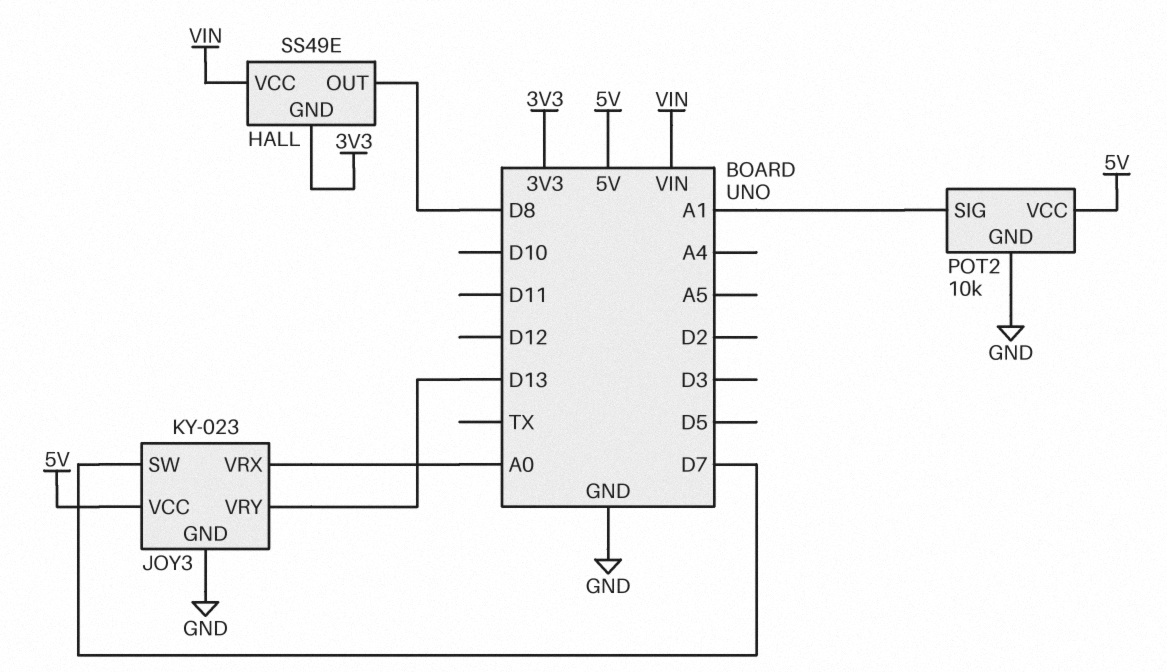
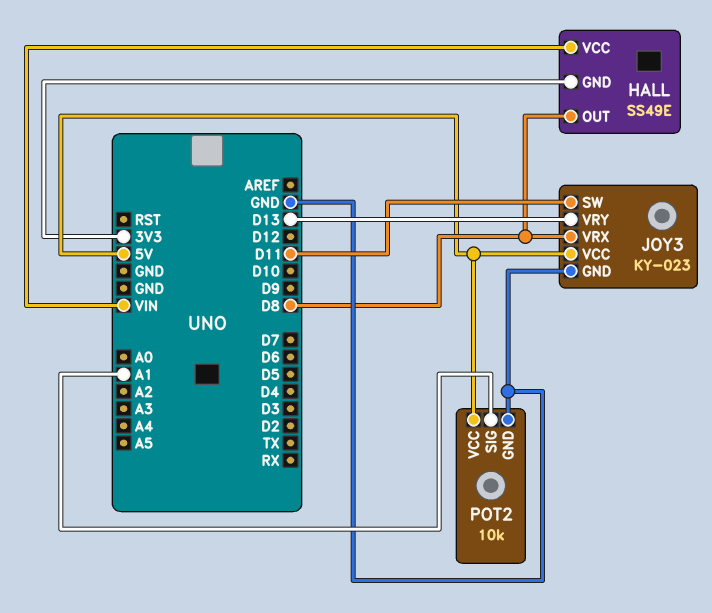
JOY3 pin SW: D7 -> D11
JOY3 pin VRX: A0 -> D8

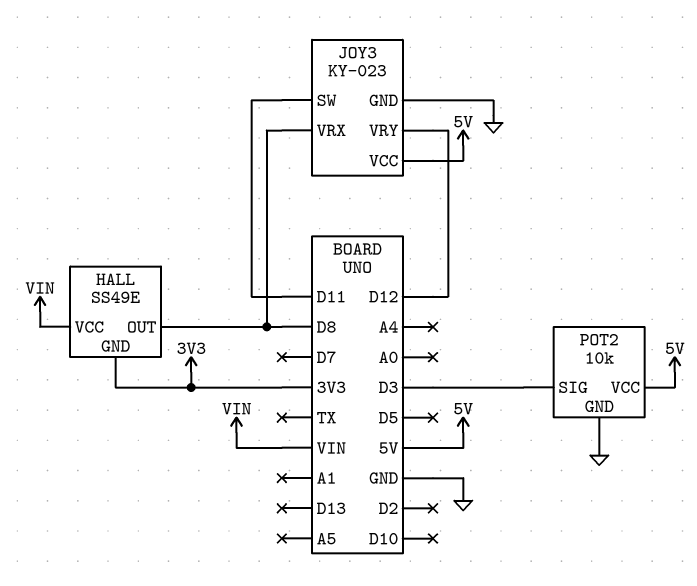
JOY3 pin VRY: D13 -> D12
POT2 pin SIG: A1 -> D3

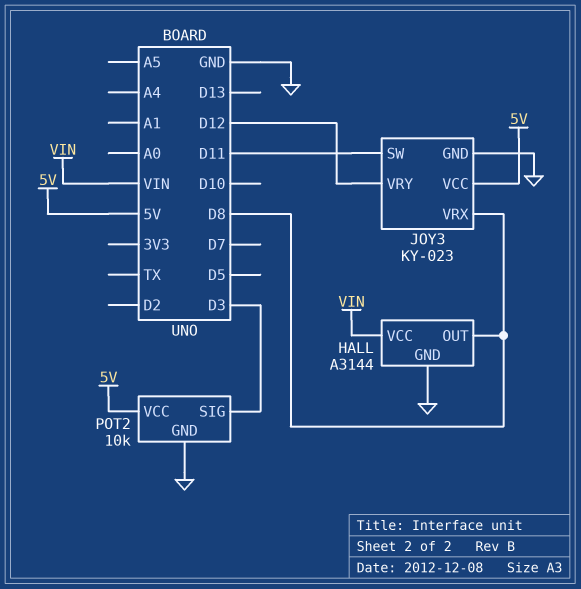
HALL: SS49E -> A3144
HALL pin GND: 3V3 -> GND

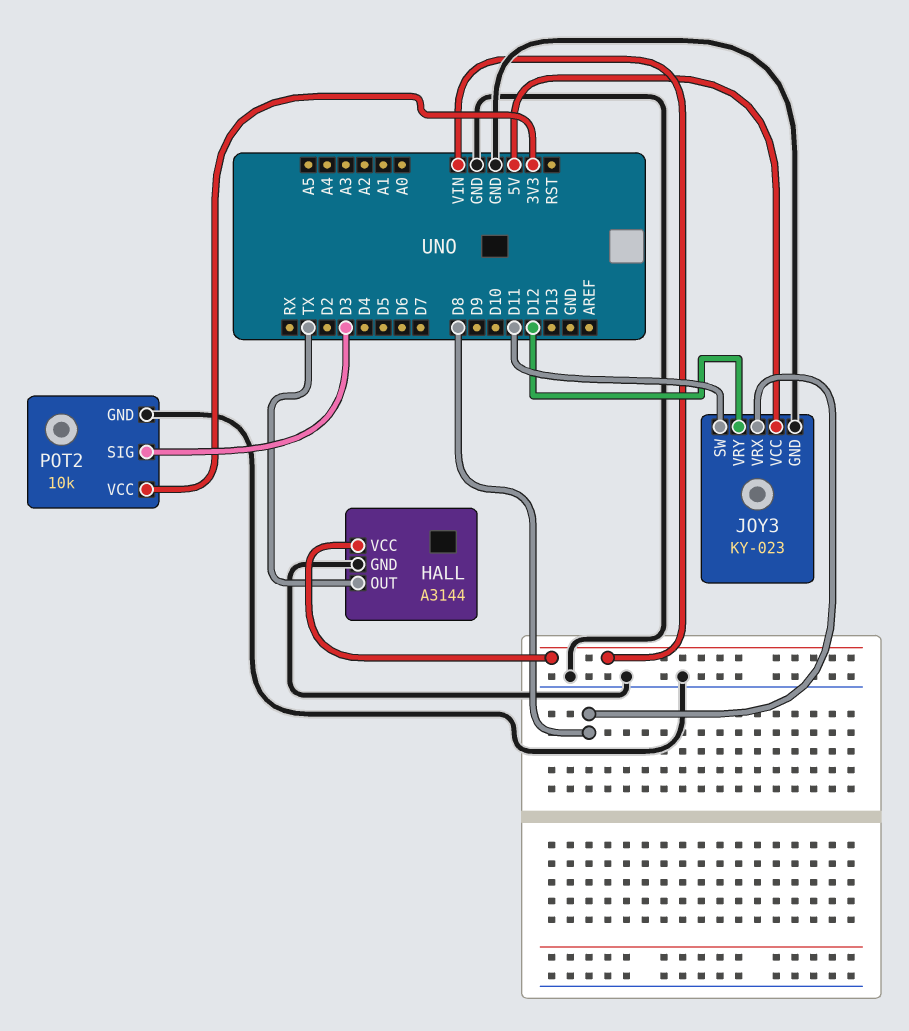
HALL pin OUT: D8 -> TX
POT2 pin VCC: 5V -> 3V3

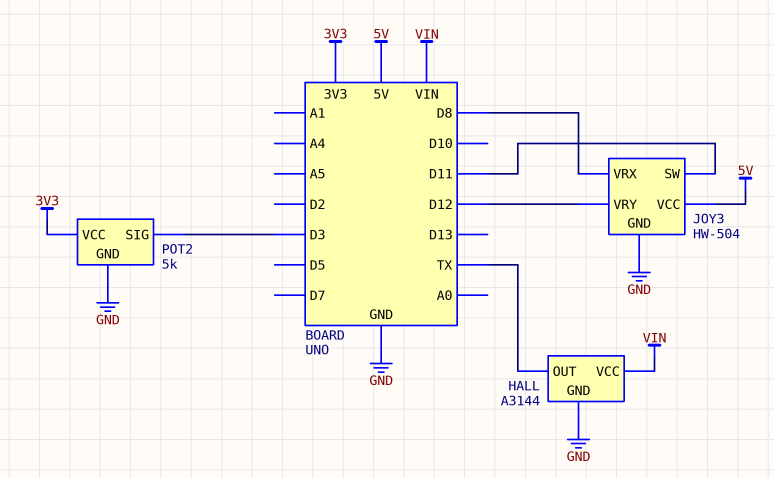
JOY3: KY-023 -> HW-504
POT2: 10k -> 5k

